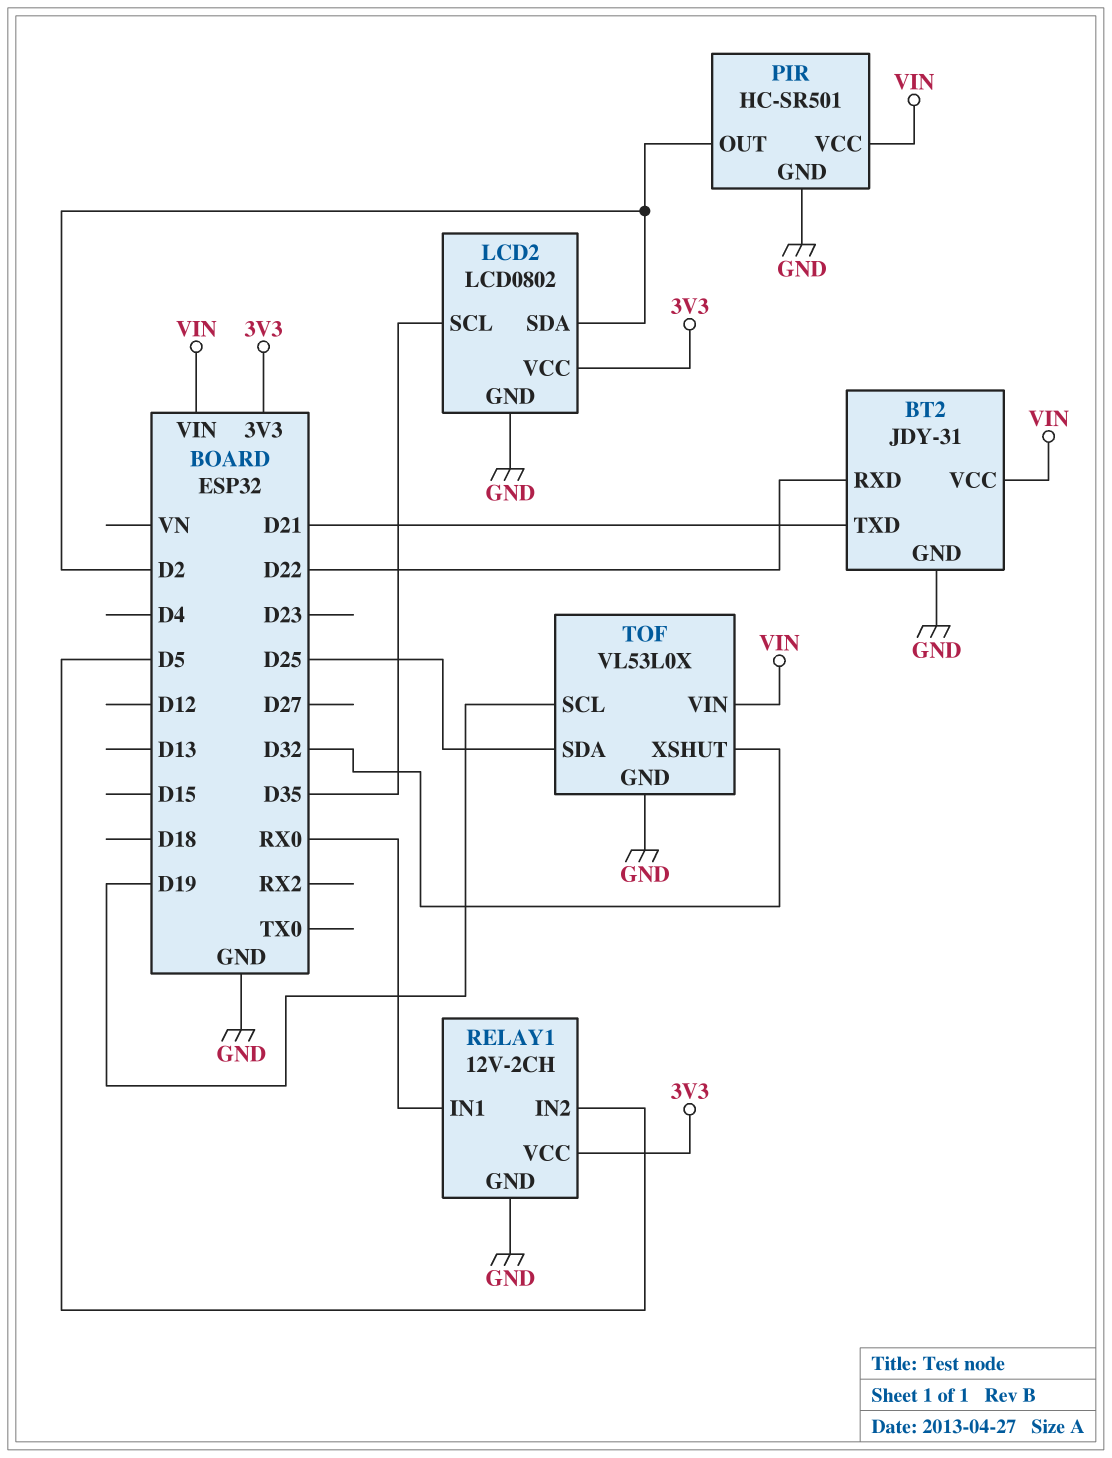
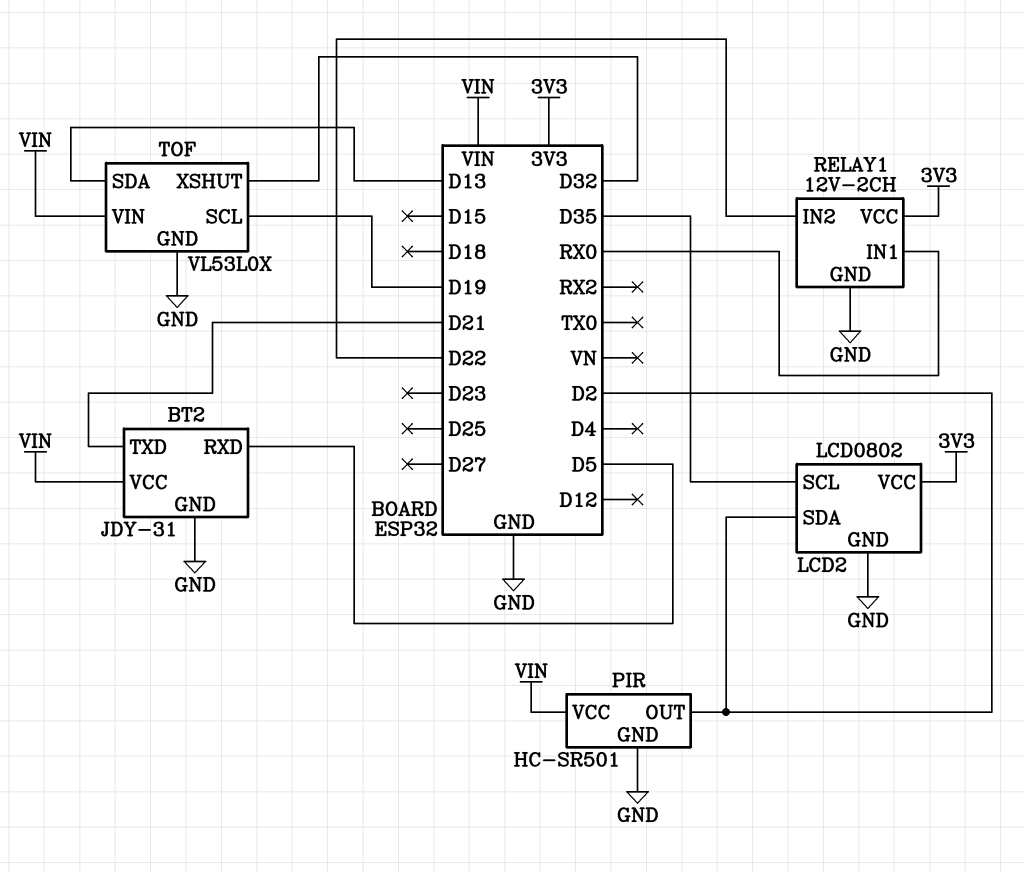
BT2 pin RXD: D22 -> D5
RELAY1 pin IN2: D5 -> D22
TOF pin SDA: D25 -> D13

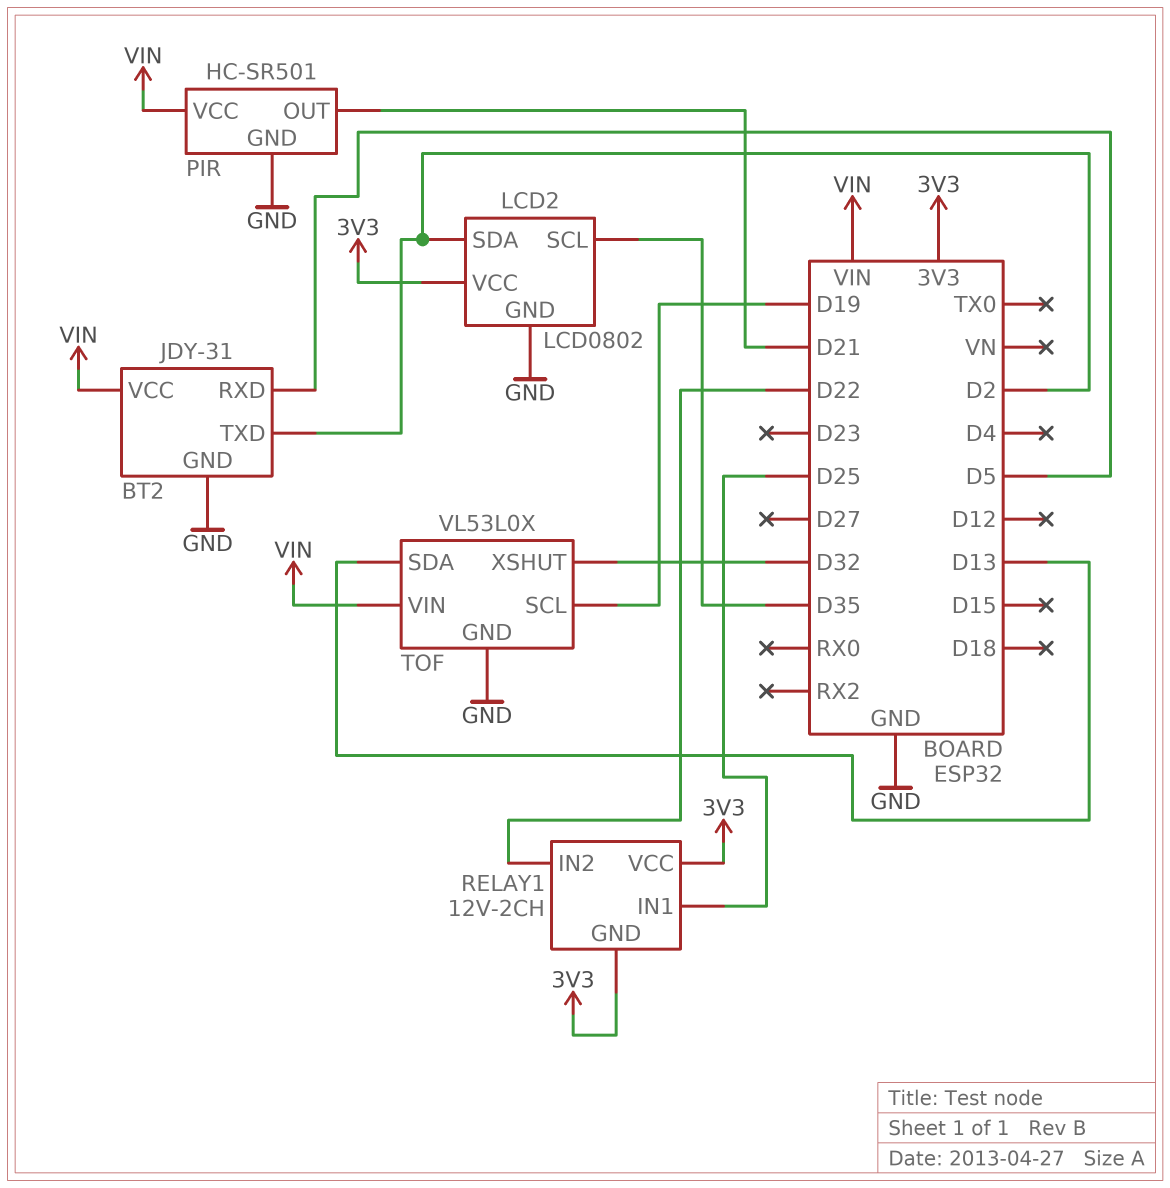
BT2 pin TXD: D21 -> D2
PIR pin OUT: D2 -> D21
RELAY1 pin GND: GND -> 3V3
RELAY1 pin IN1: RX0 -> D25

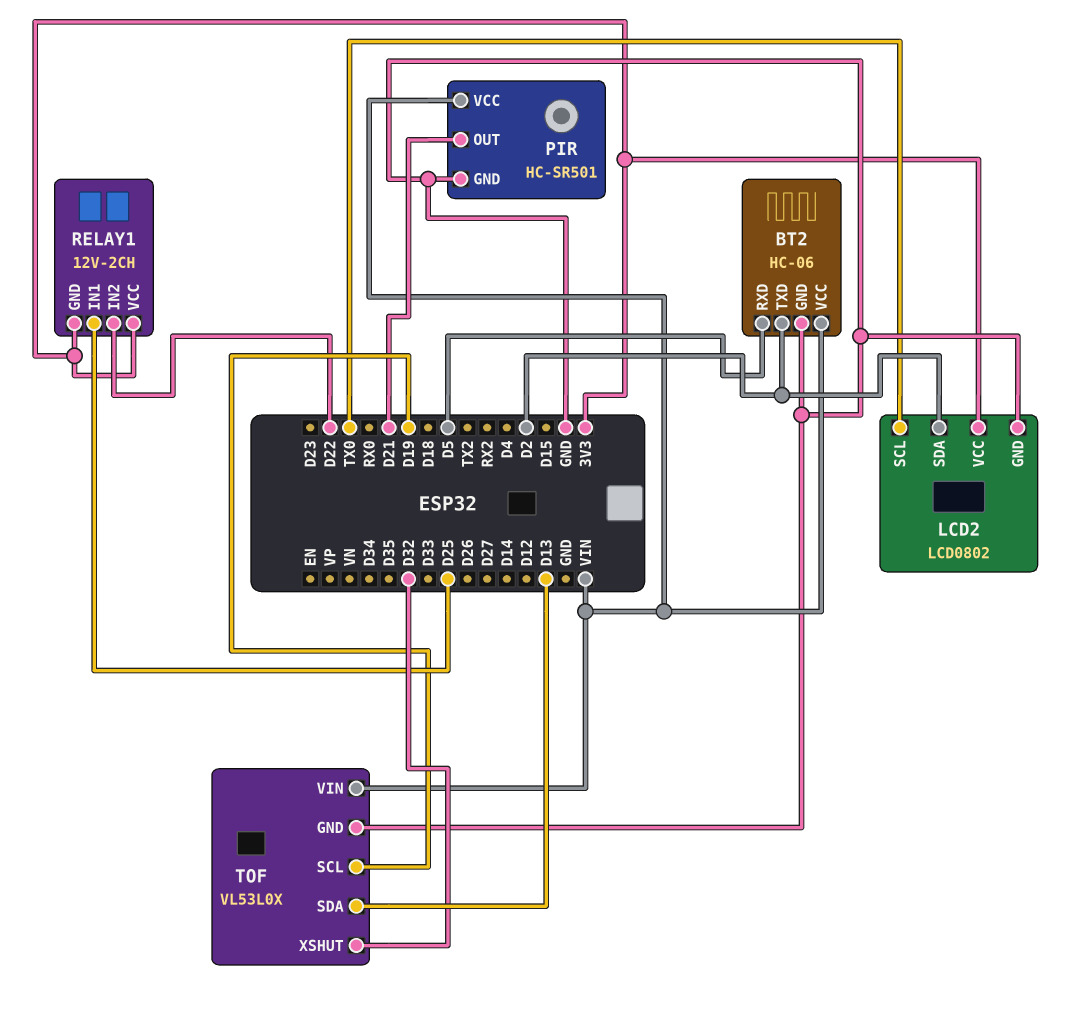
BT2: JDY-31 -> HC-06
LCD2 pin SCL: D35 -> TX0

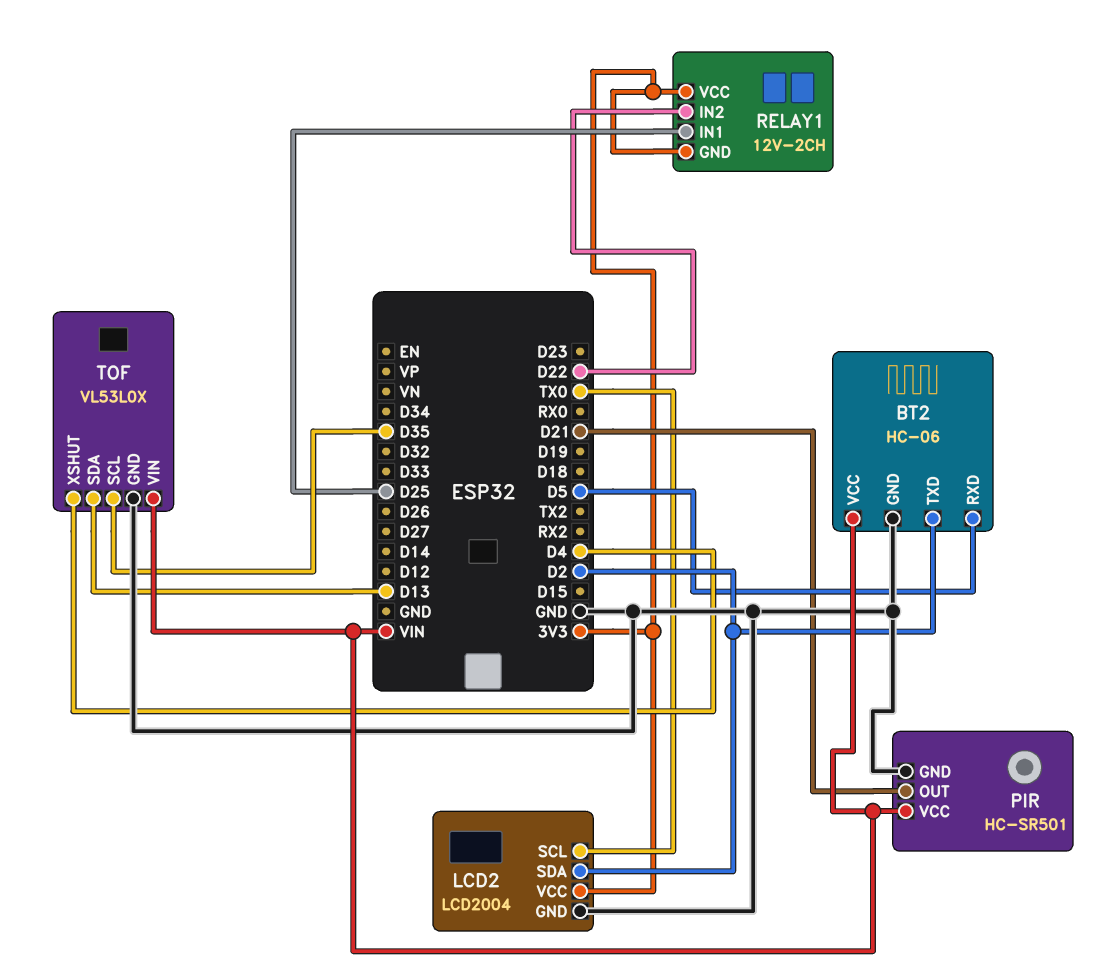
LCD2: LCD0802 -> LCD2004
TOF pin SCL: D19 -> D35
TOF pin XSHUT: D32 -> D4

